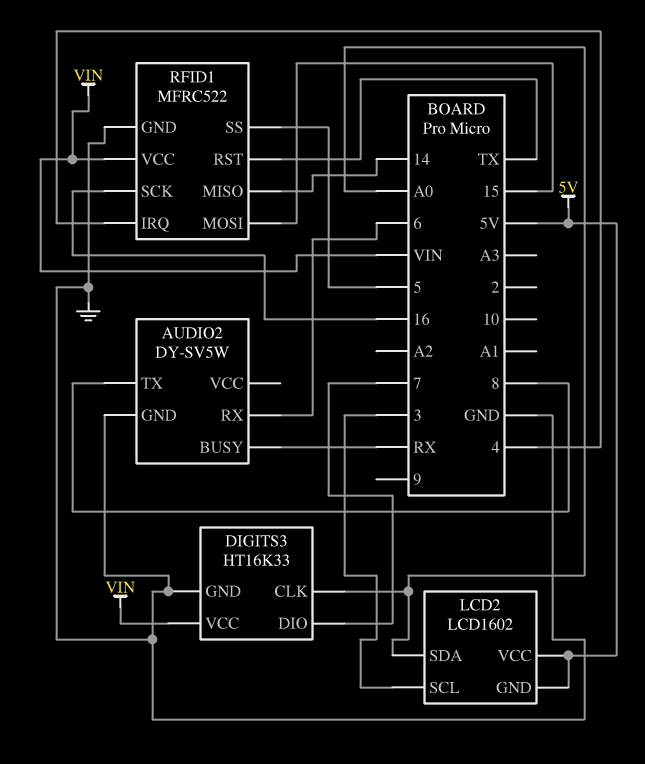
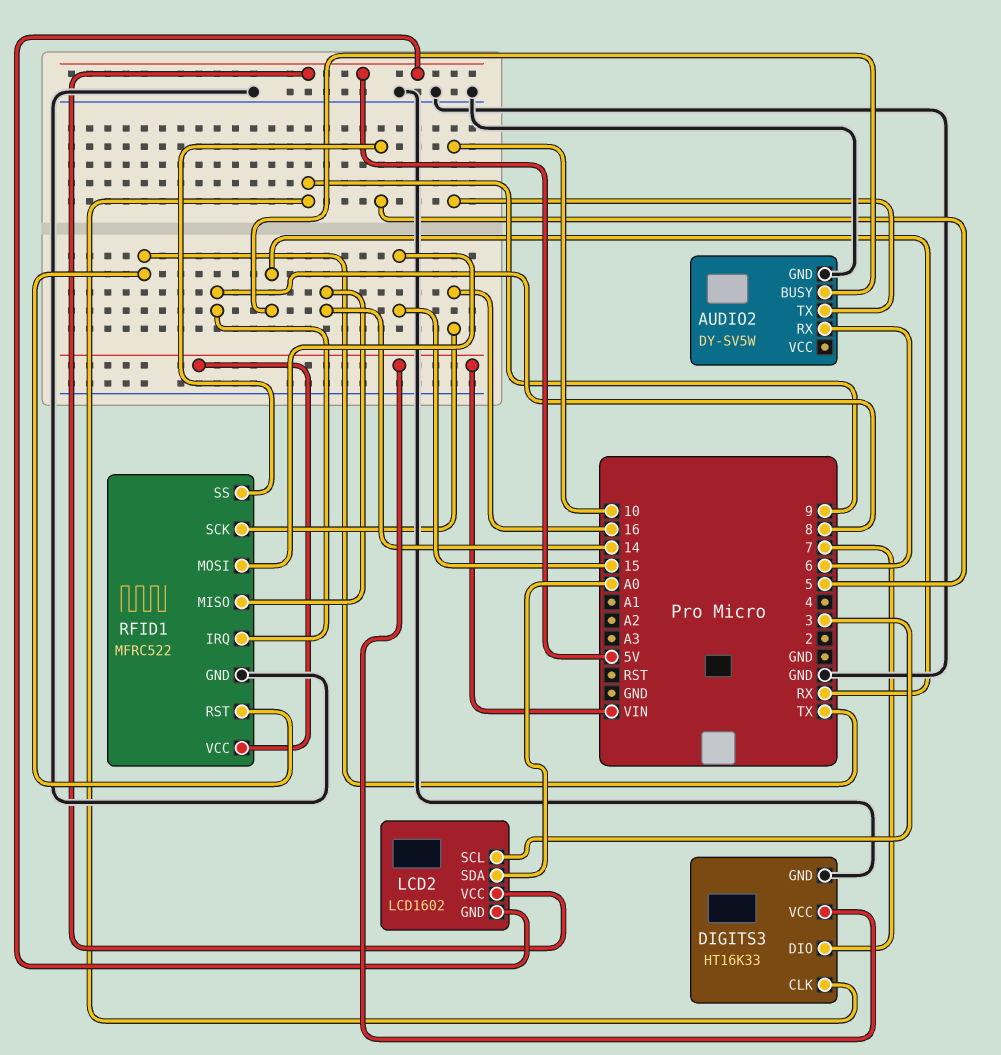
AUDIO2 pin TX: 8 -> 10
DIGITS3 pin CLK: A0 -> 9
RFID1 pin IRQ: 4 -> 8

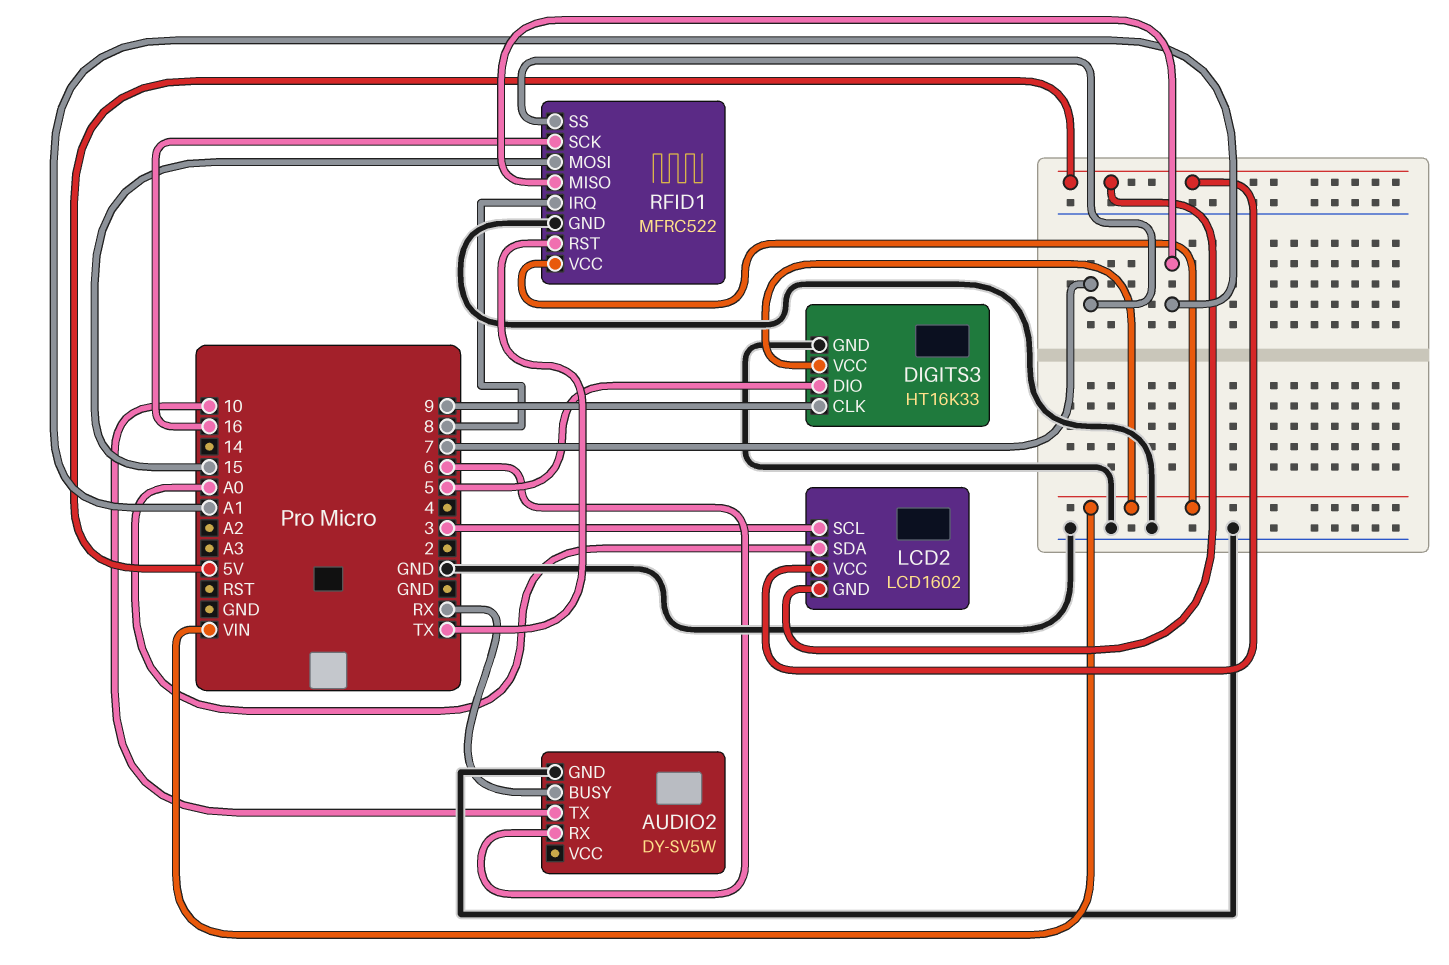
DIGITS3 pin DIO: 7 -> 5
RFID1 pin MISO: 14 -> A1
RFID1 pin SS: 5 -> 7

